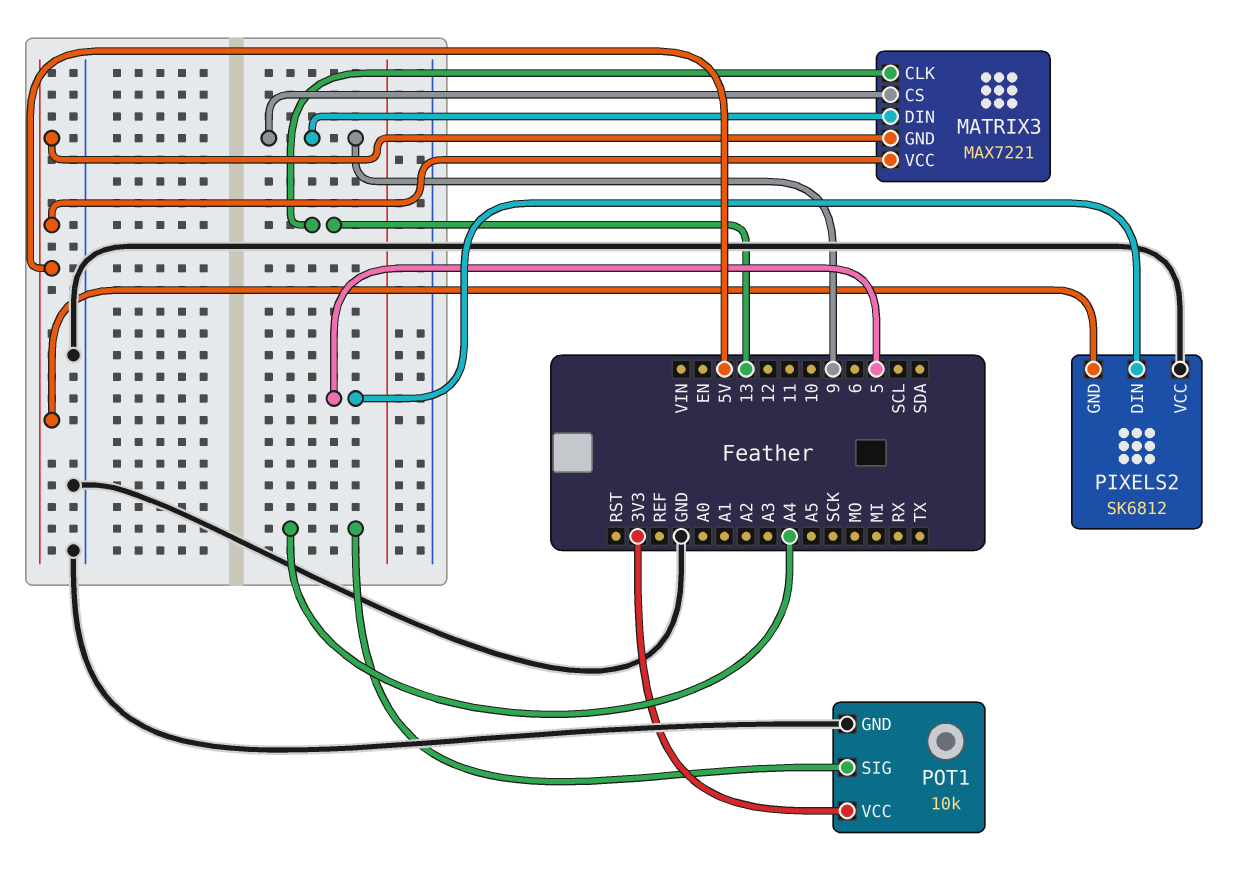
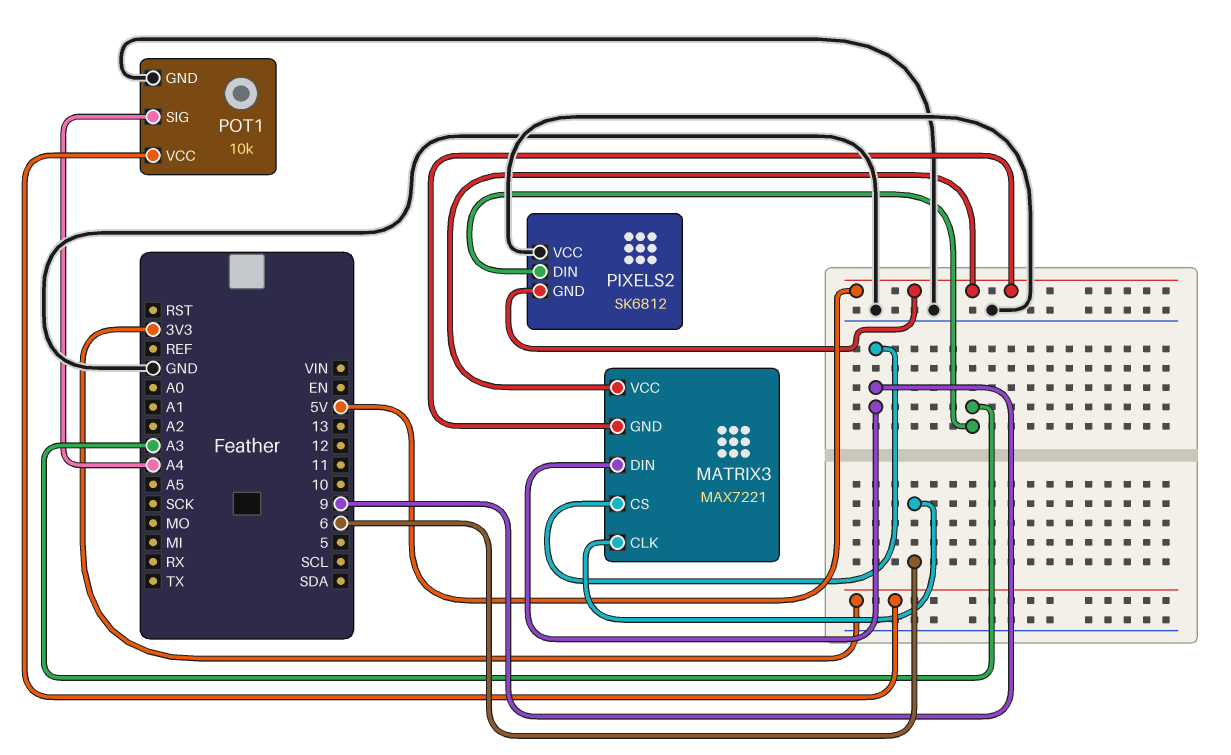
MATRIX3 pin CLK: 13 -> 6
PIXELS2 pin DIN: 5 -> A3

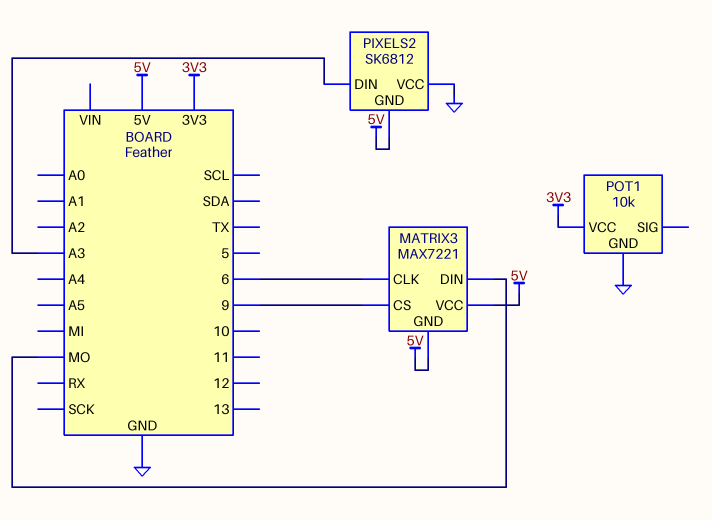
MATRIX3 pin DIN: 9 -> MO
POT1 pin SIG: A4 -> none

